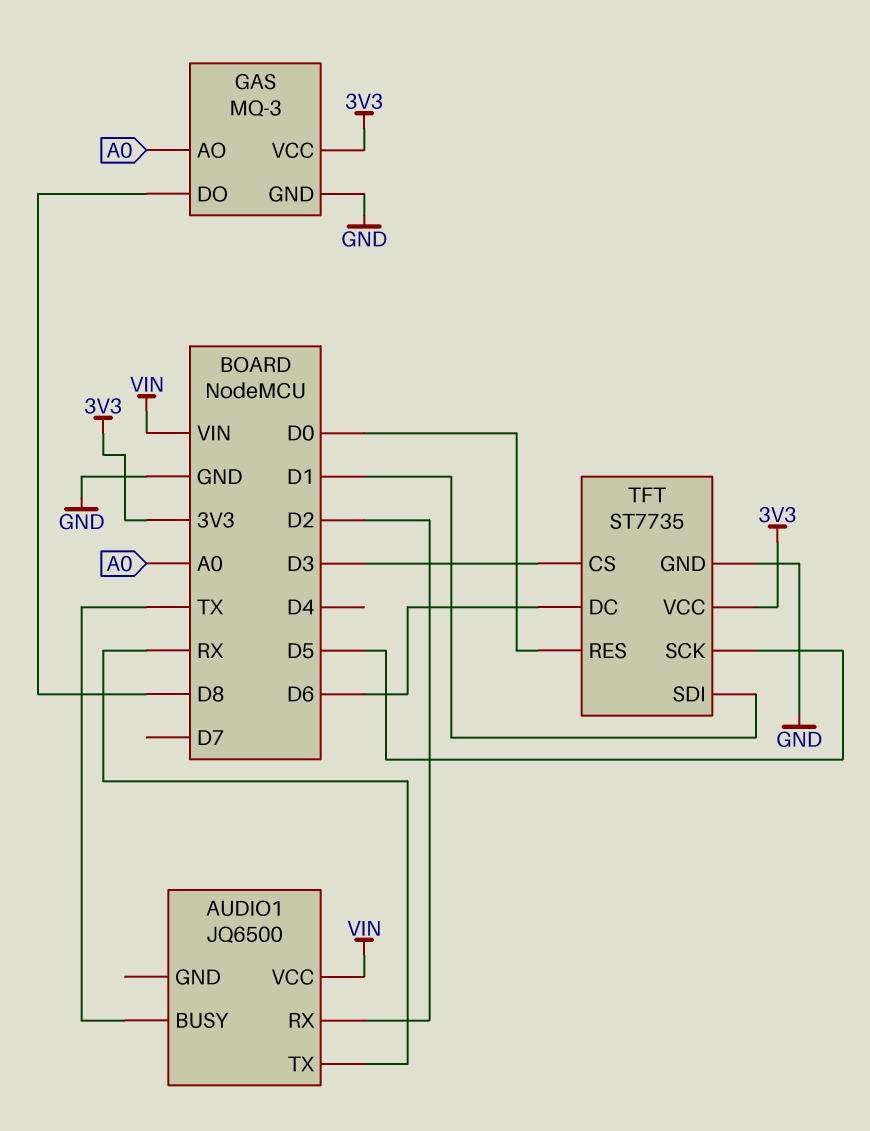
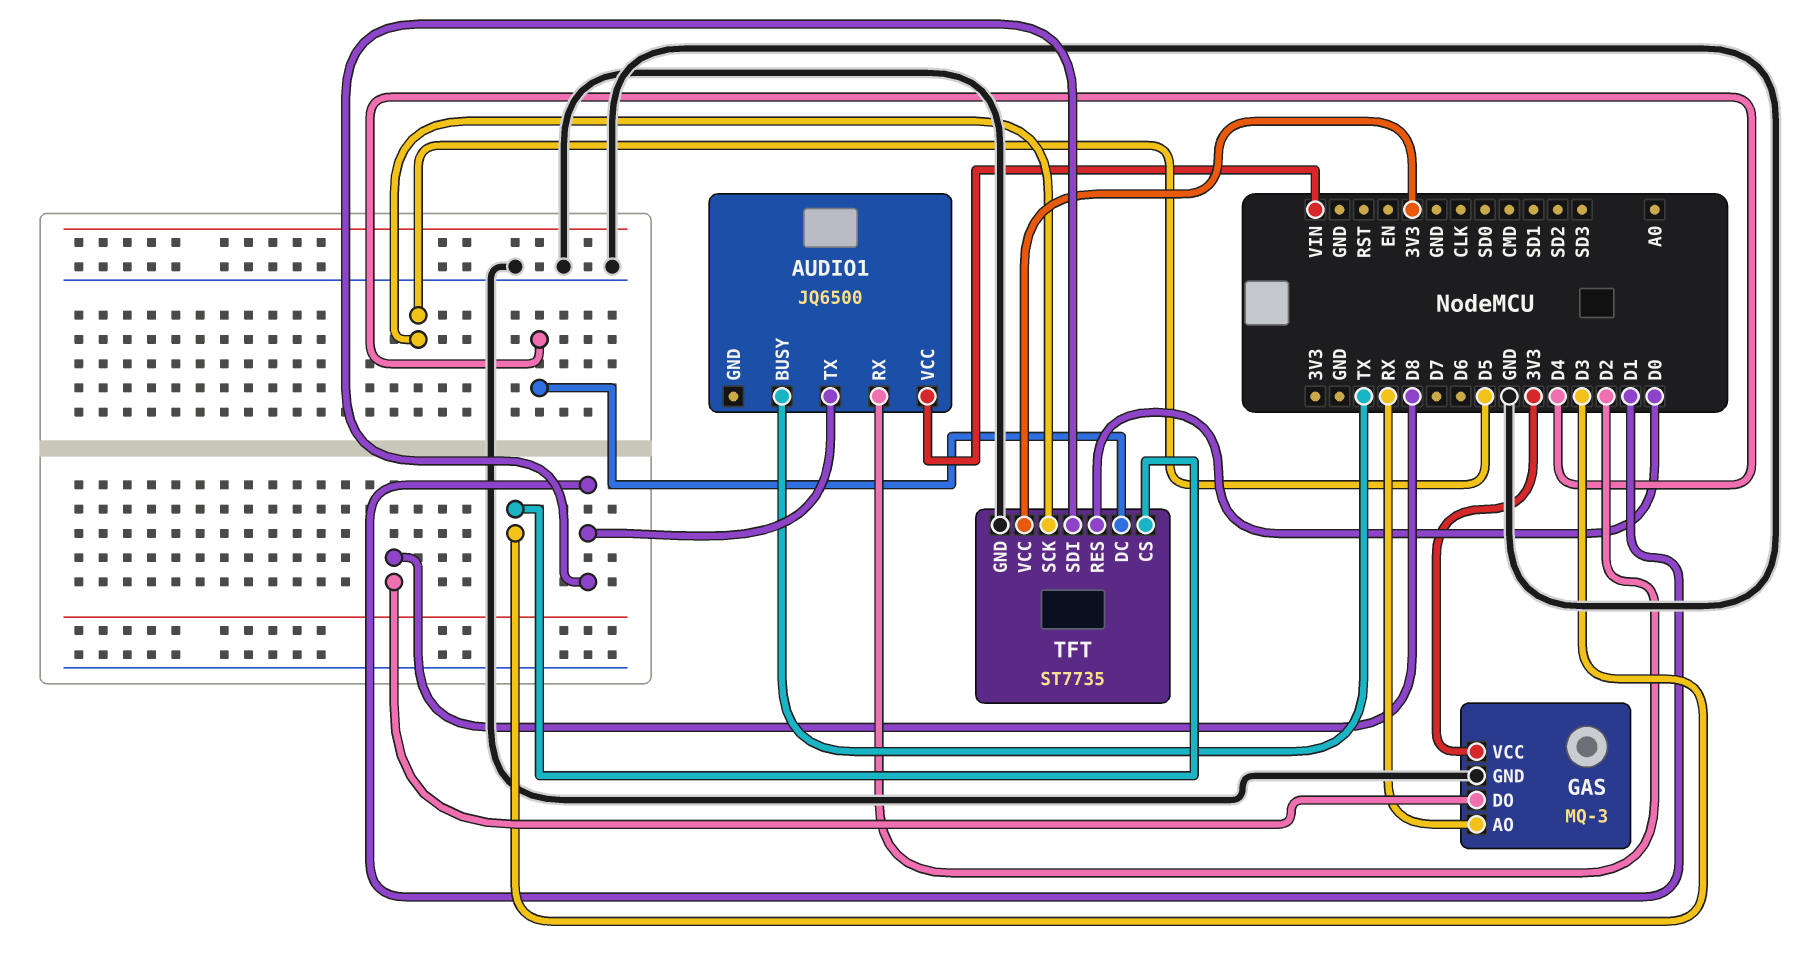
AUDIO1 pin TX: RX -> D1
GAS pin AO: A0 -> RX
TFT pin DC: D6 -> D4

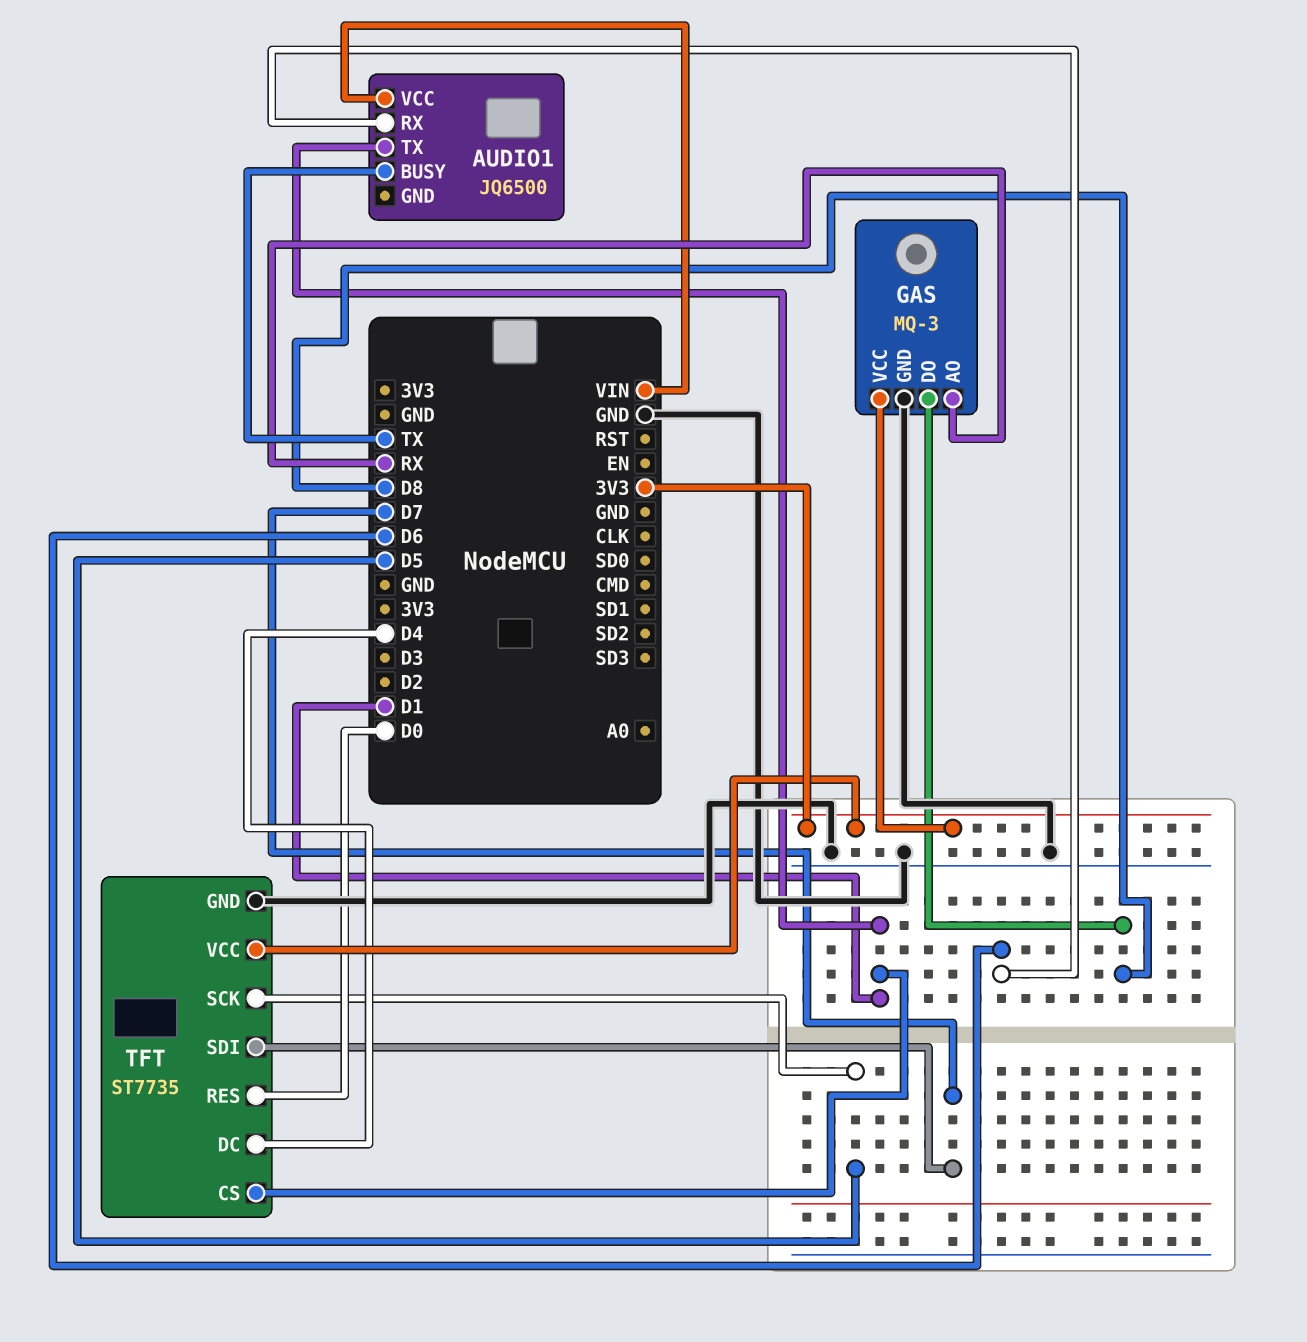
AUDIO1 pin RX: D2 -> D6
TFT pin CS: D3 -> D1
TFT pin SDI: D1 -> D7

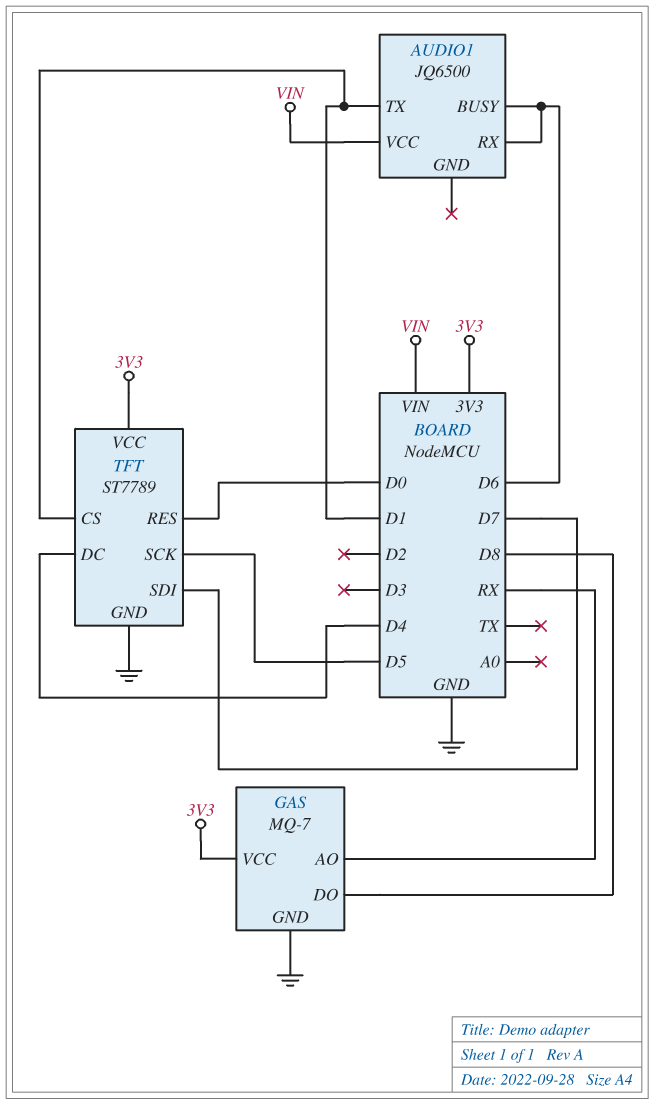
AUDIO1 pin BUSY: TX -> D6
GAS: MQ-3 -> MQ-7
TFT: ST7735 -> ST7789

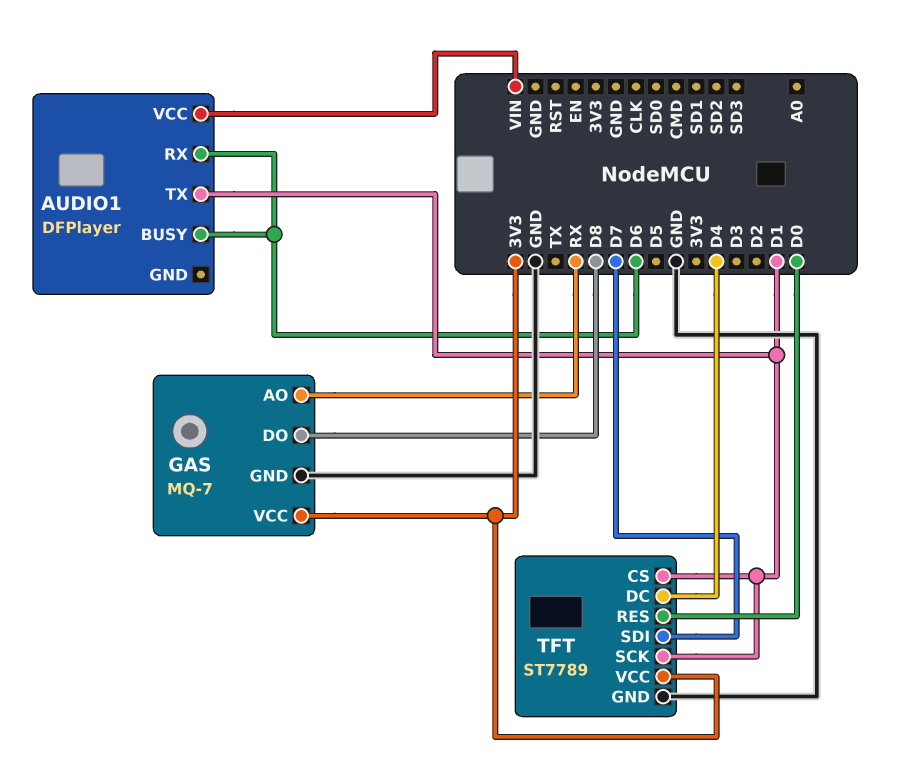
AUDIO1: JQ6500 -> DFPlayer
TFT pin SCK: D5 -> D1

